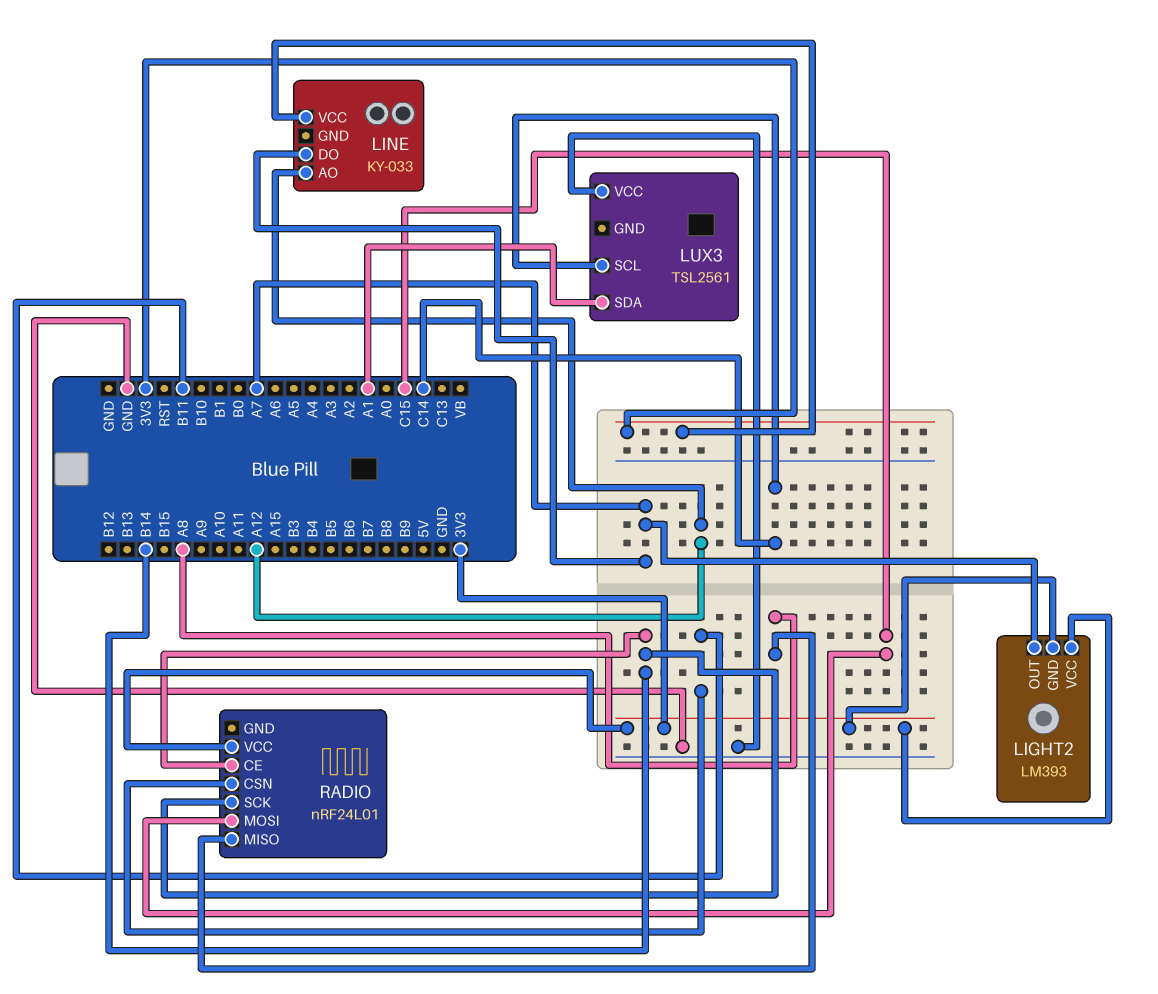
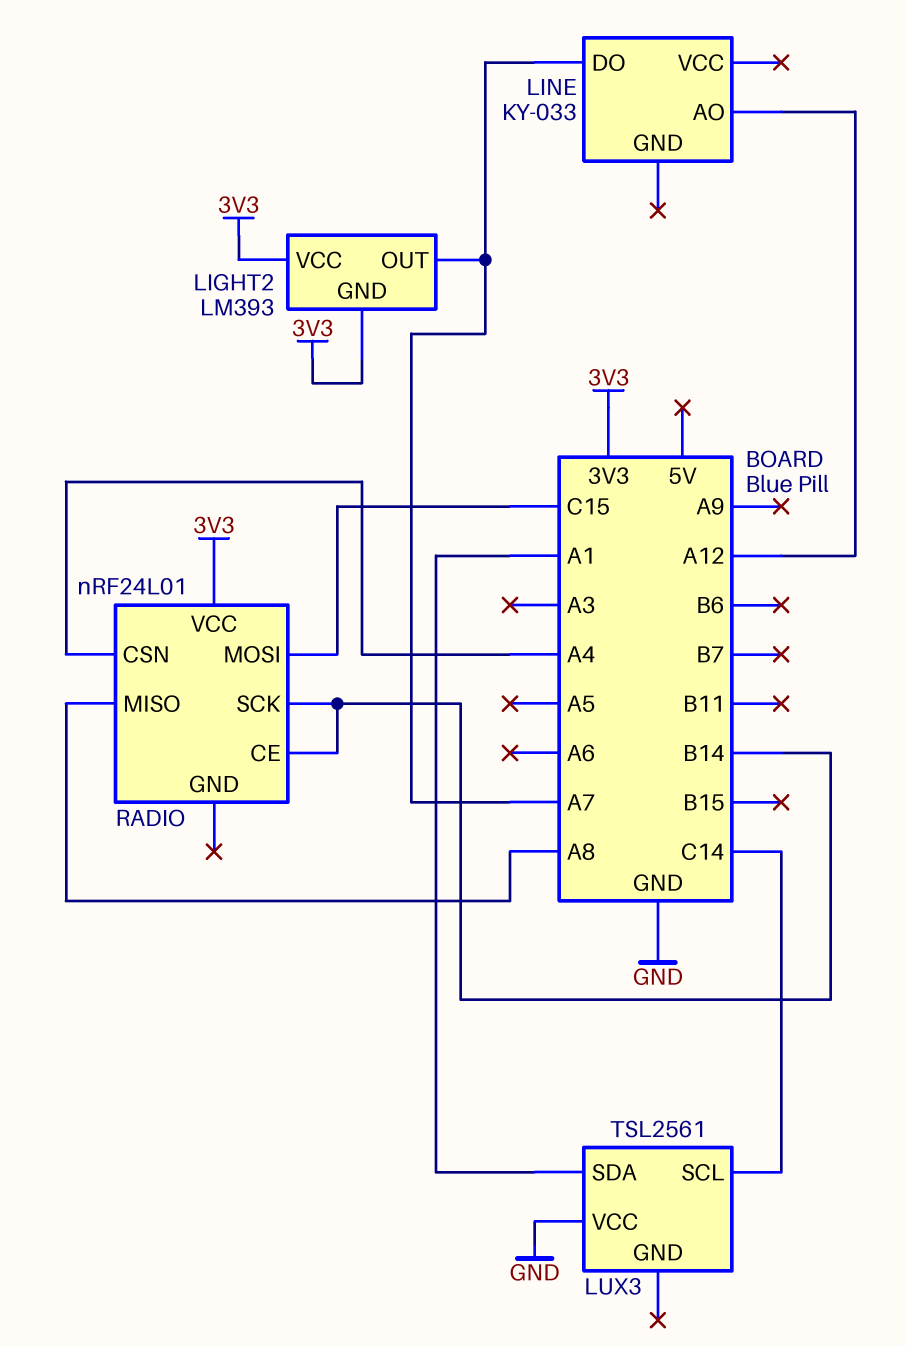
LINE pin VCC: 3V3 -> none
RADIO pin CSN: B11 -> A4

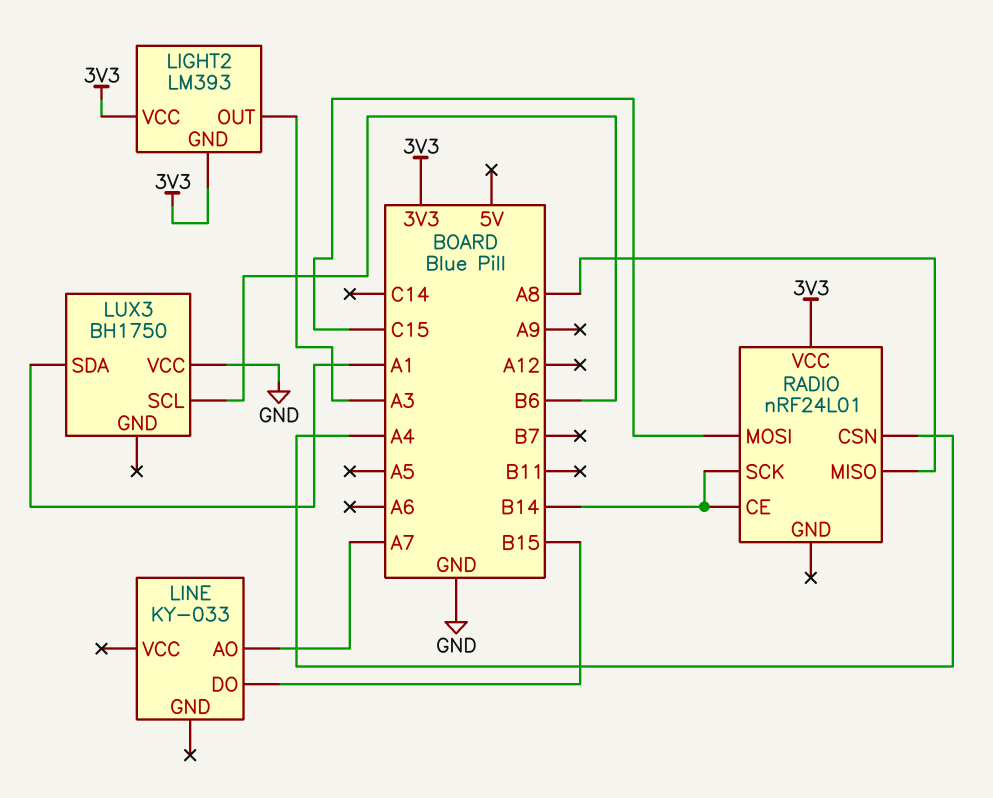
LIGHT2 pin OUT: A7 -> A3
LINE pin AO: A12 -> A7
LINE pin DO: A7 -> B15
LUX3: TSL2561 -> BH1750
LUX3 pin SCL: C14 -> B6

